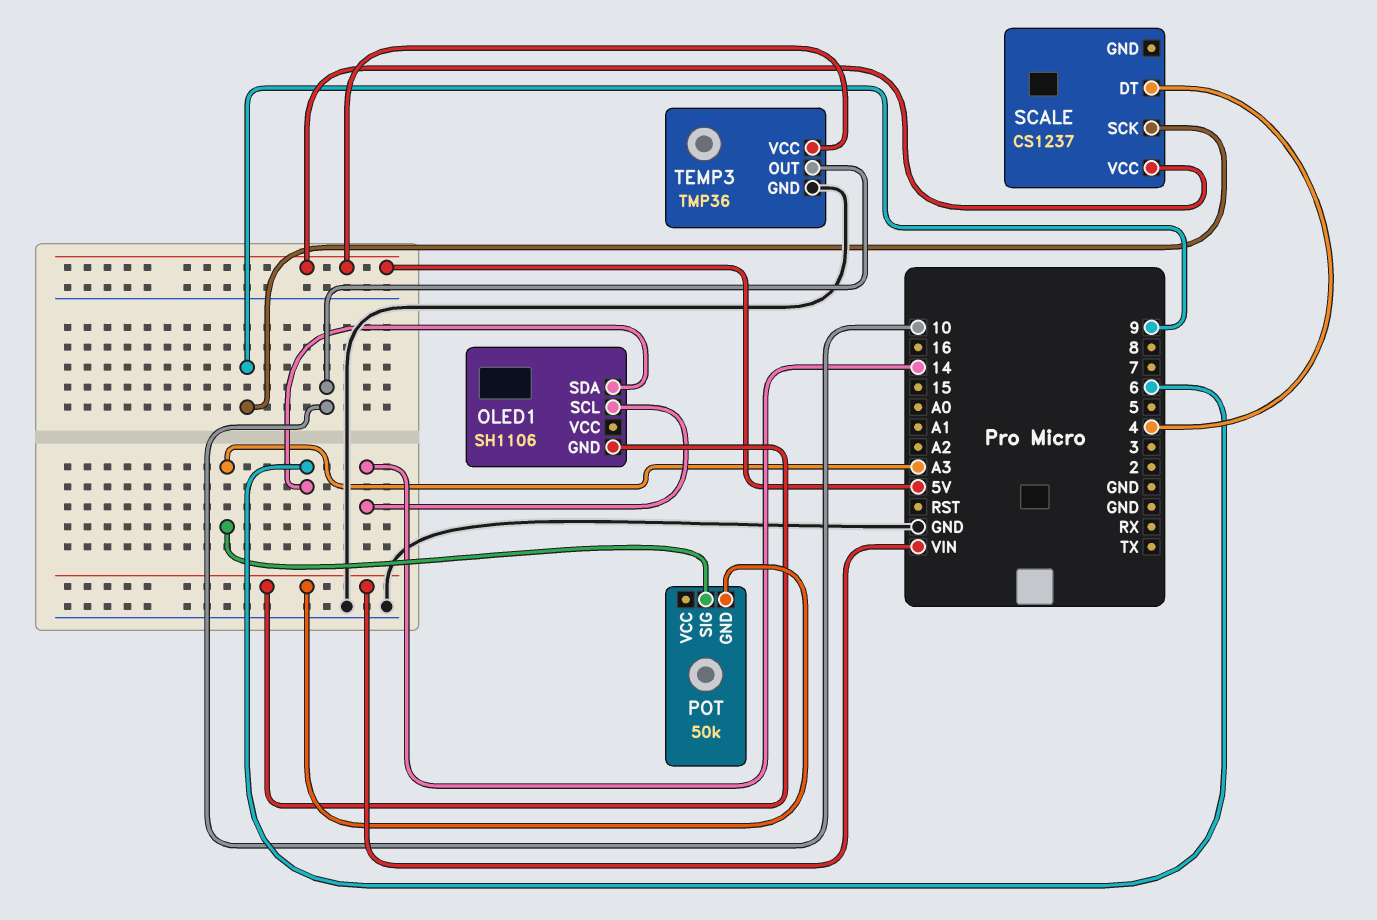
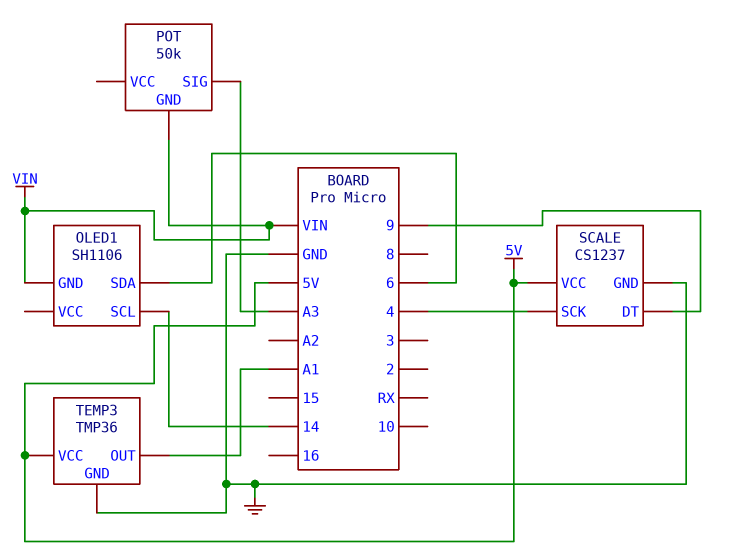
SCALE pin DT: 4 -> 9
SCALE pin GND: none -> GND
SCALE pin SCK: 9 -> 4
TEMP3 pin OUT: 10 -> A1

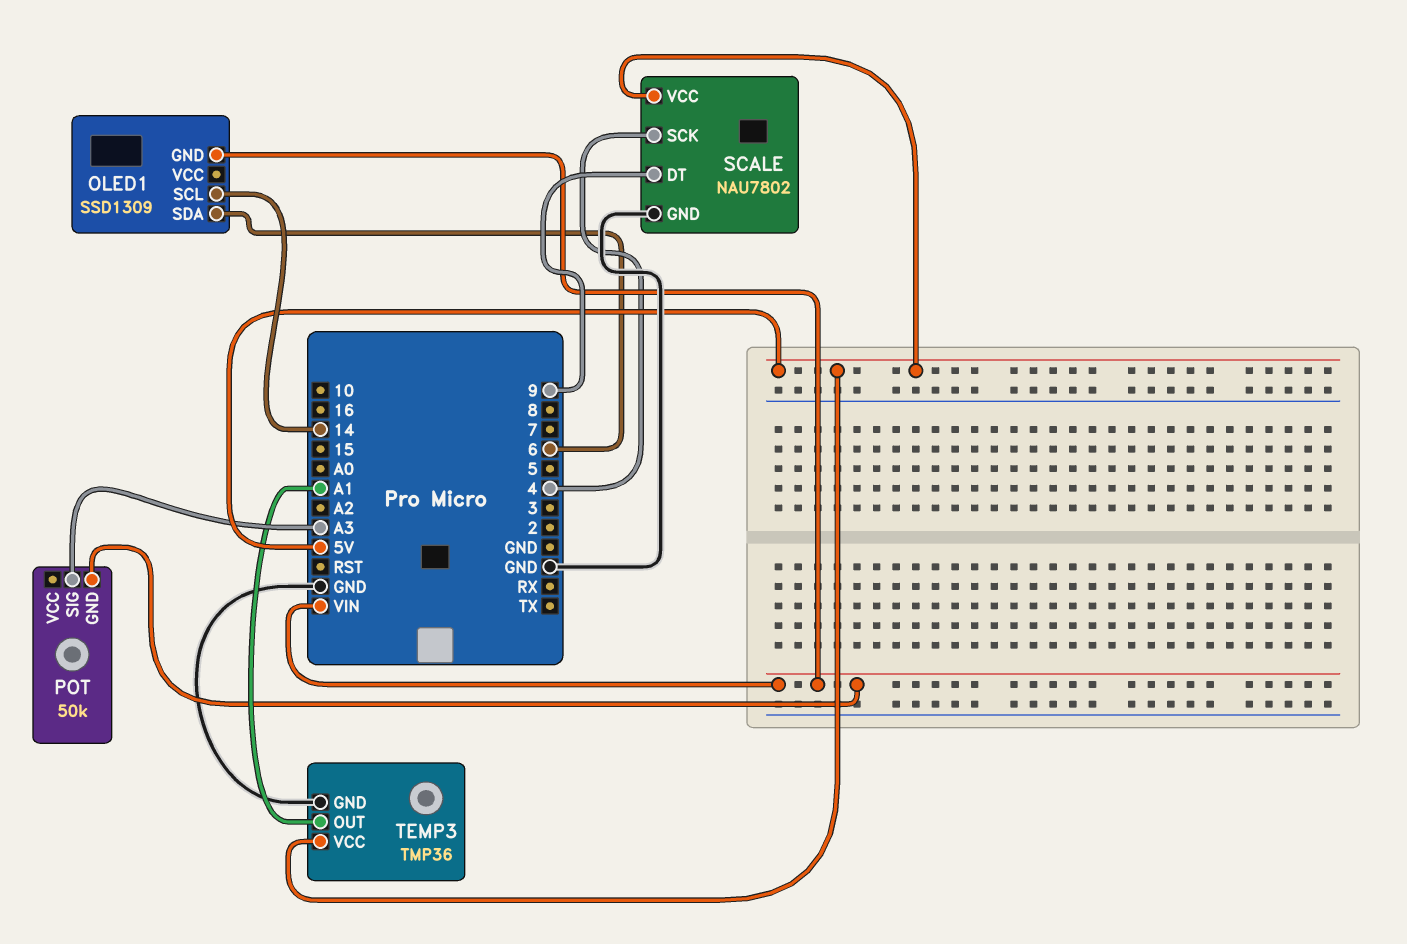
OLED1: SH1106 -> SSD1309
SCALE: CS1237 -> NAU7802

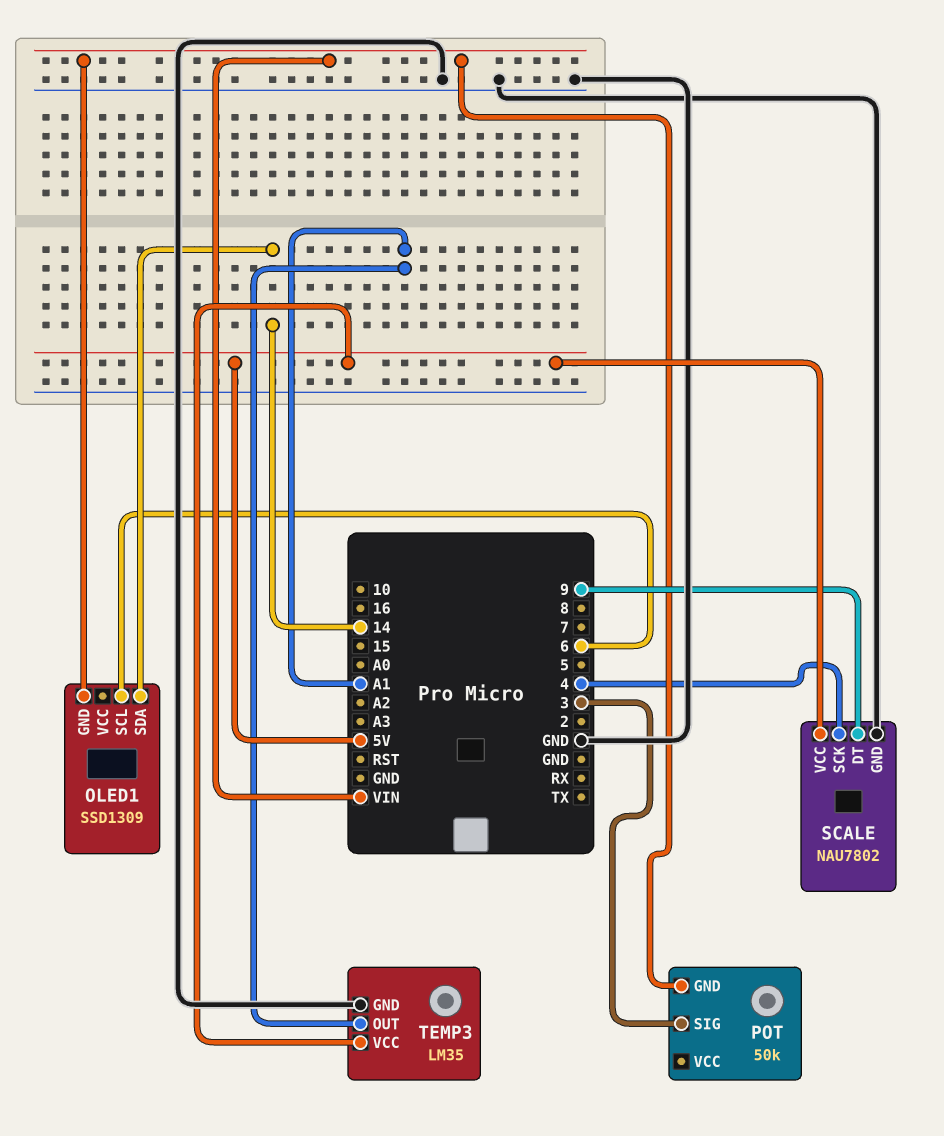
OLED1 pin SCL: 14 -> 6
OLED1 pin SDA: 6 -> 14
POT pin SIG: A3 -> 3
TEMP3: TMP36 -> LM35

